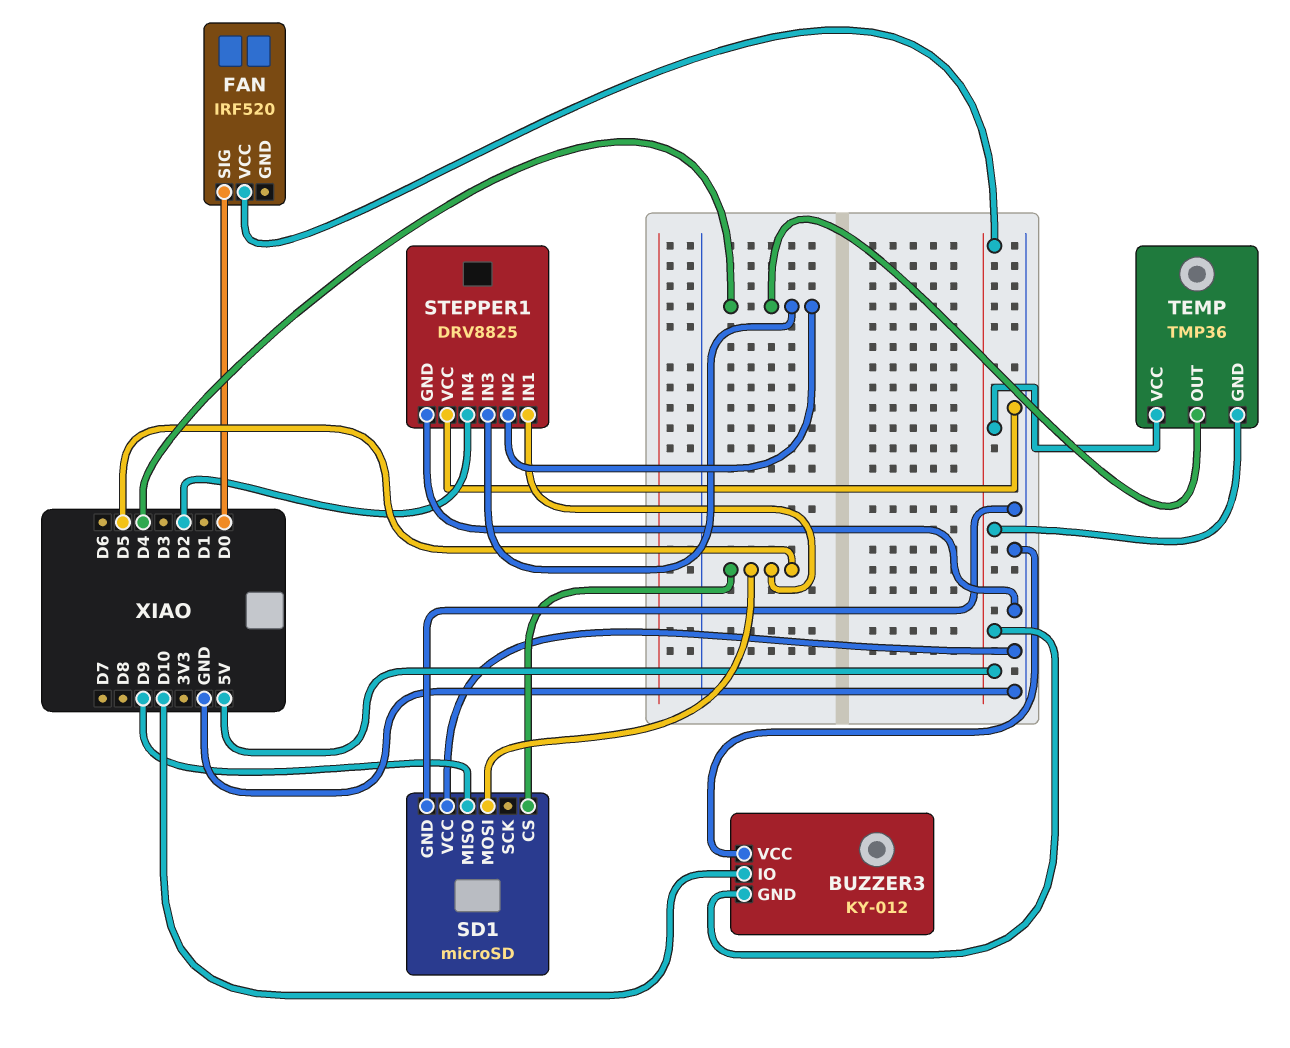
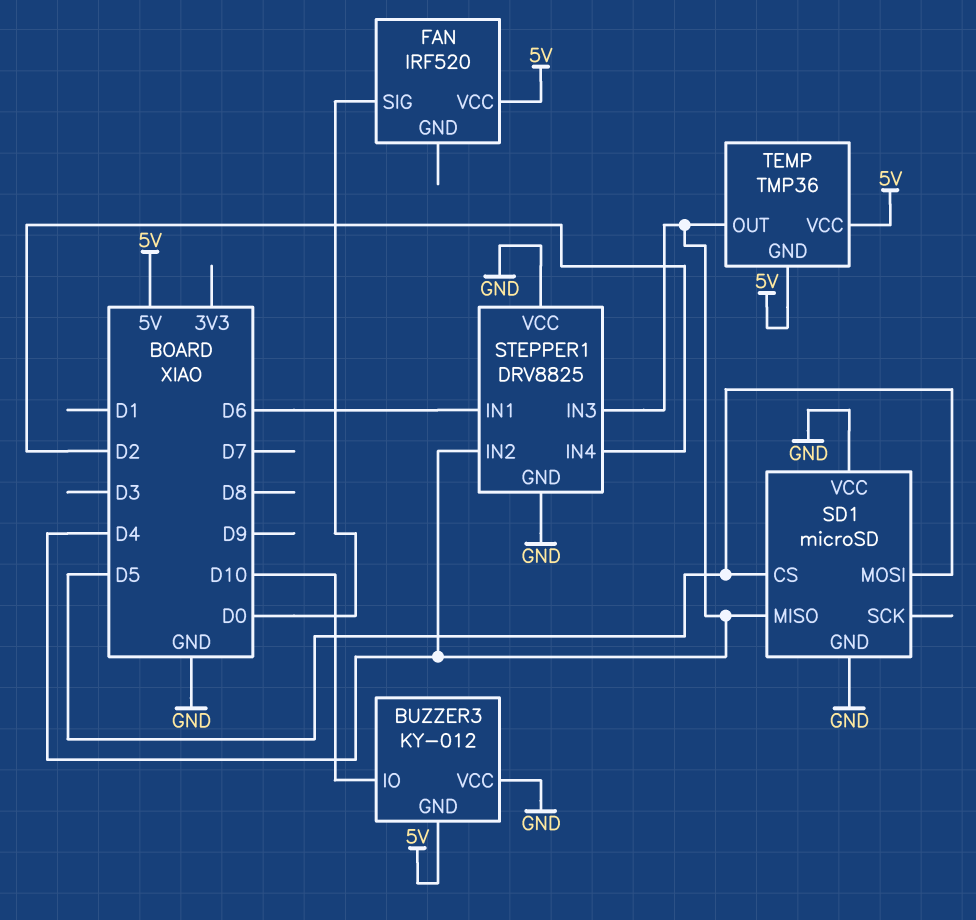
SD1 pin MISO: D9 -> D4
STEPPER1 pin IN1: D5 -> D6

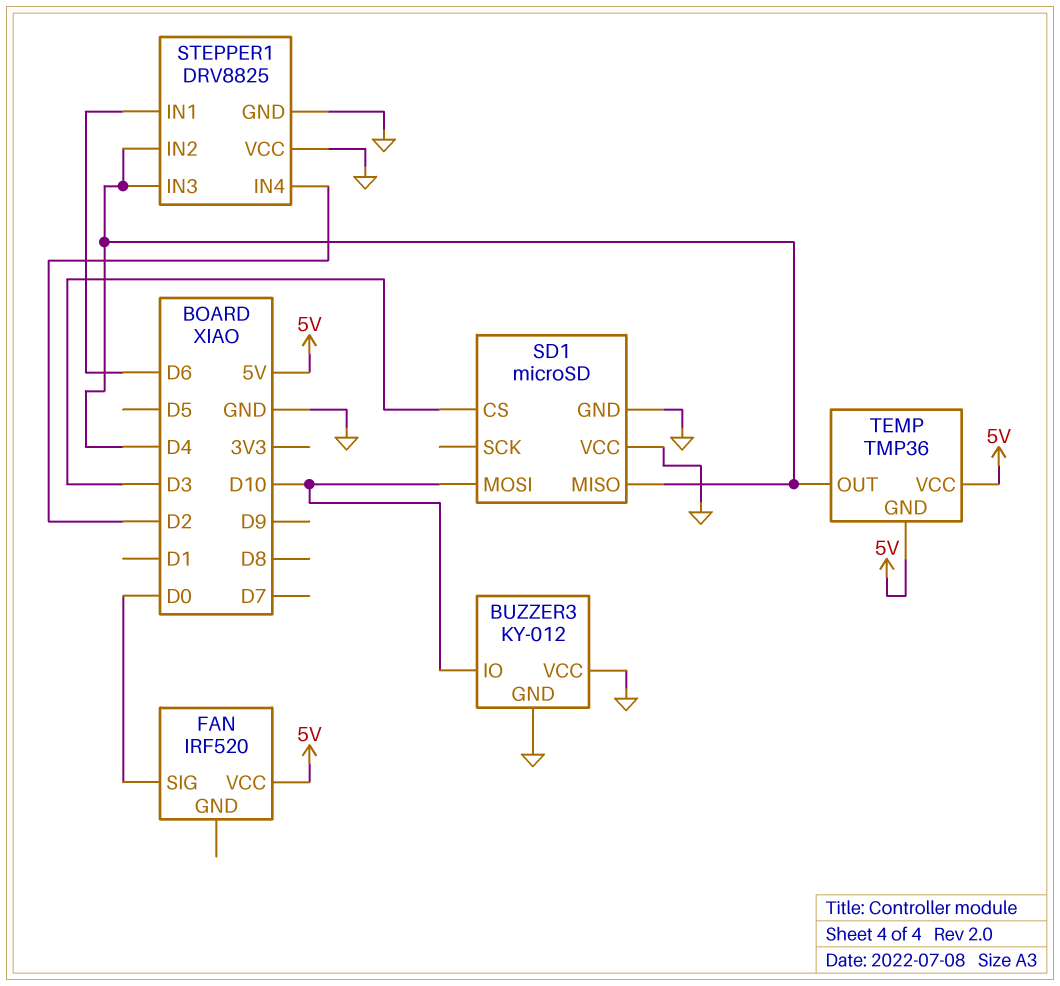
BUZZER3 pin GND: 5V -> GND
SD1 pin CS: D5 -> D3
SD1 pin MOSI: D5 -> D10

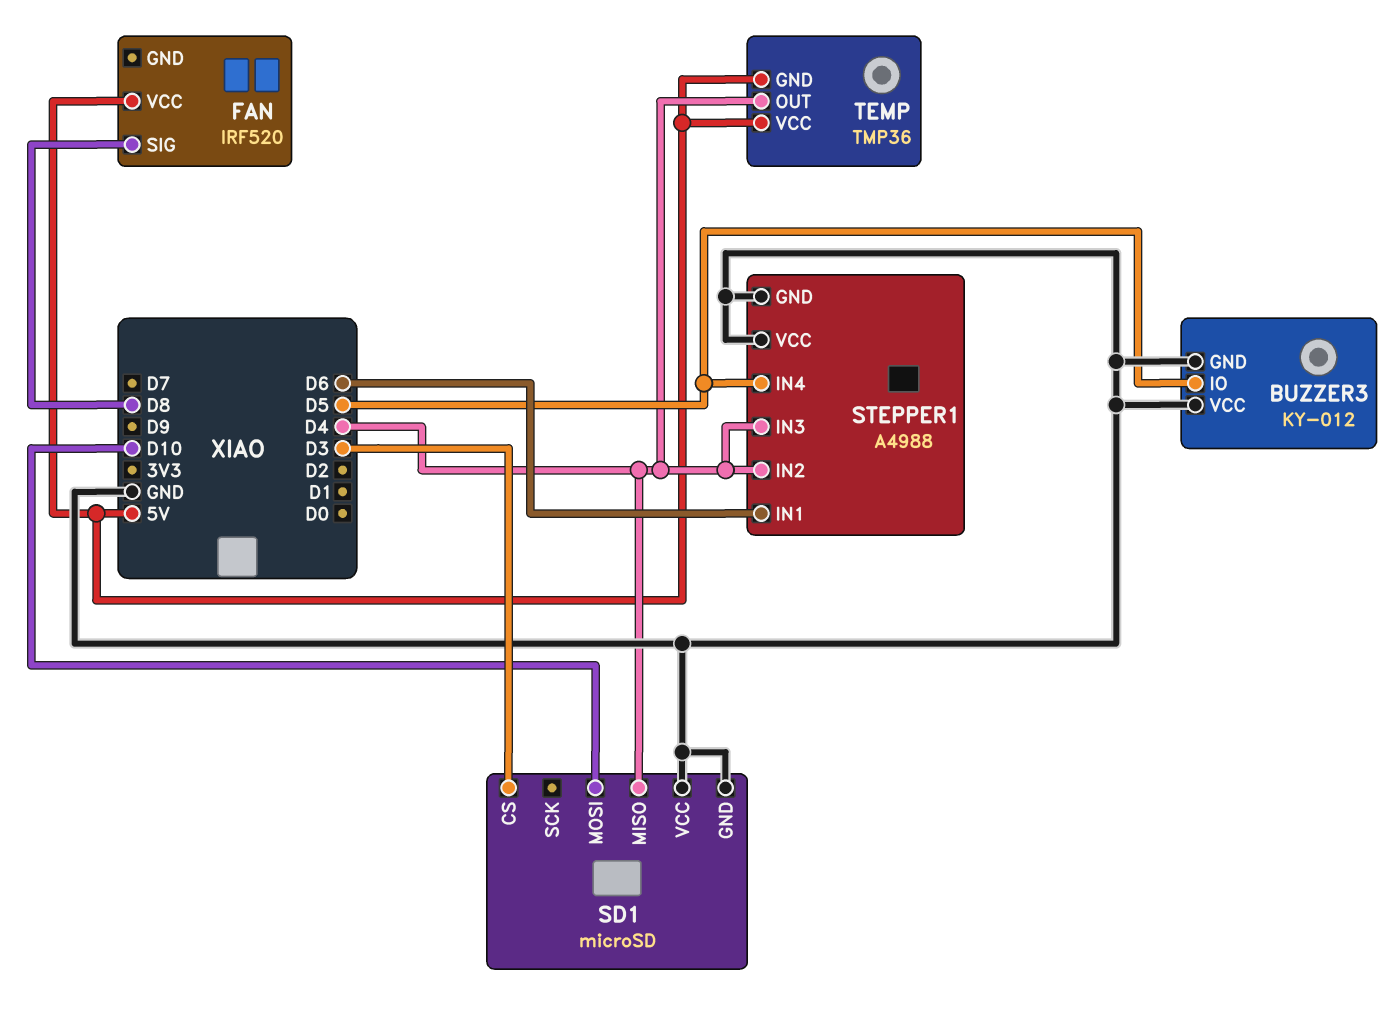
BUZZER3 pin IO: D10 -> D5
FAN pin SIG: D0 -> D8
STEPPER1: DRV8825 -> A4988
STEPPER1 pin IN4: D2 -> D5

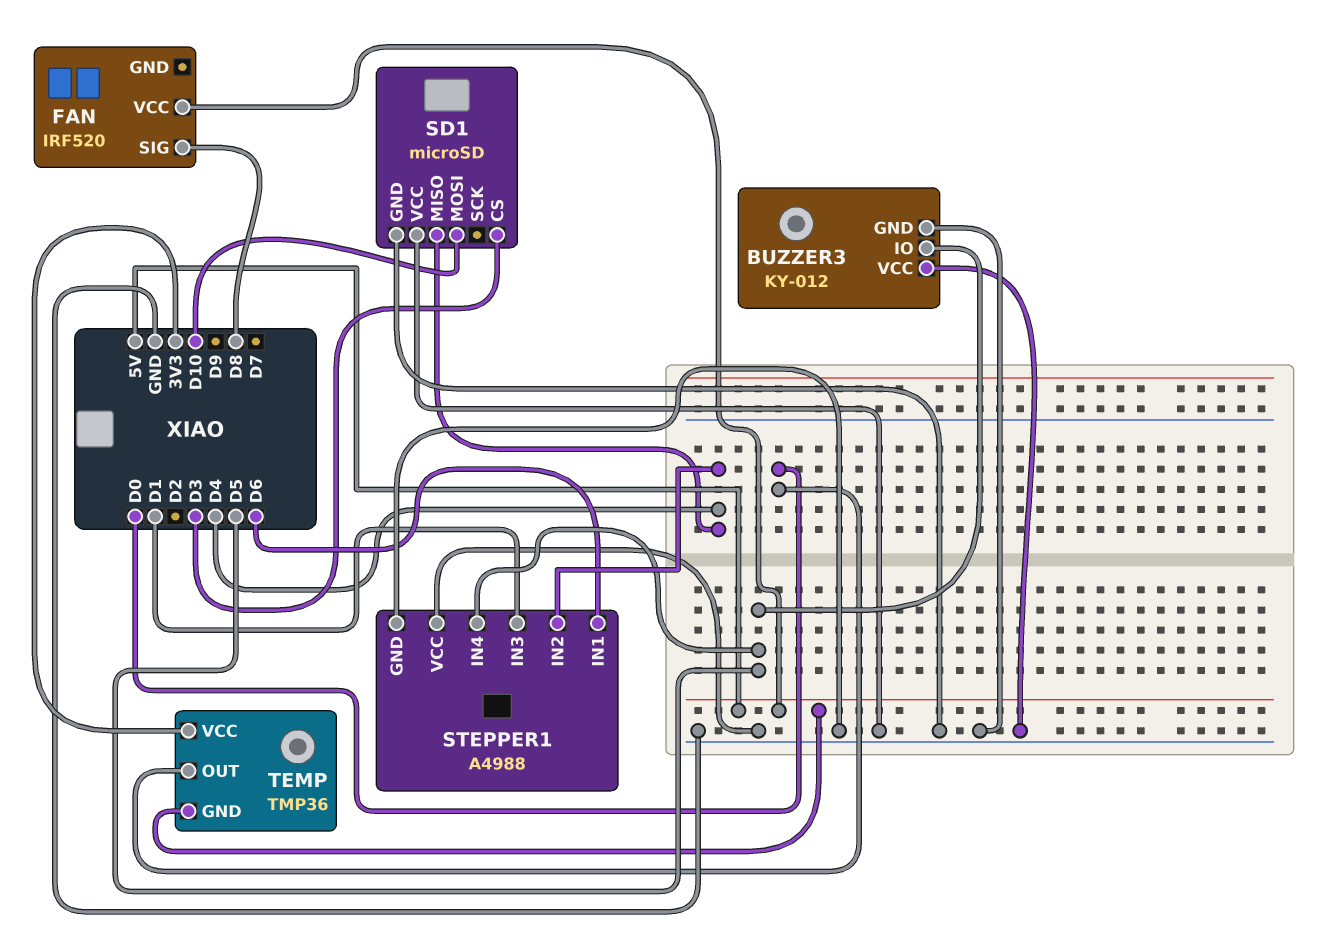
STEPPER1 pin IN3: D4 -> D1
TEMP pin OUT: D4 -> D0
TEMP pin VCC: 5V -> 3V3

